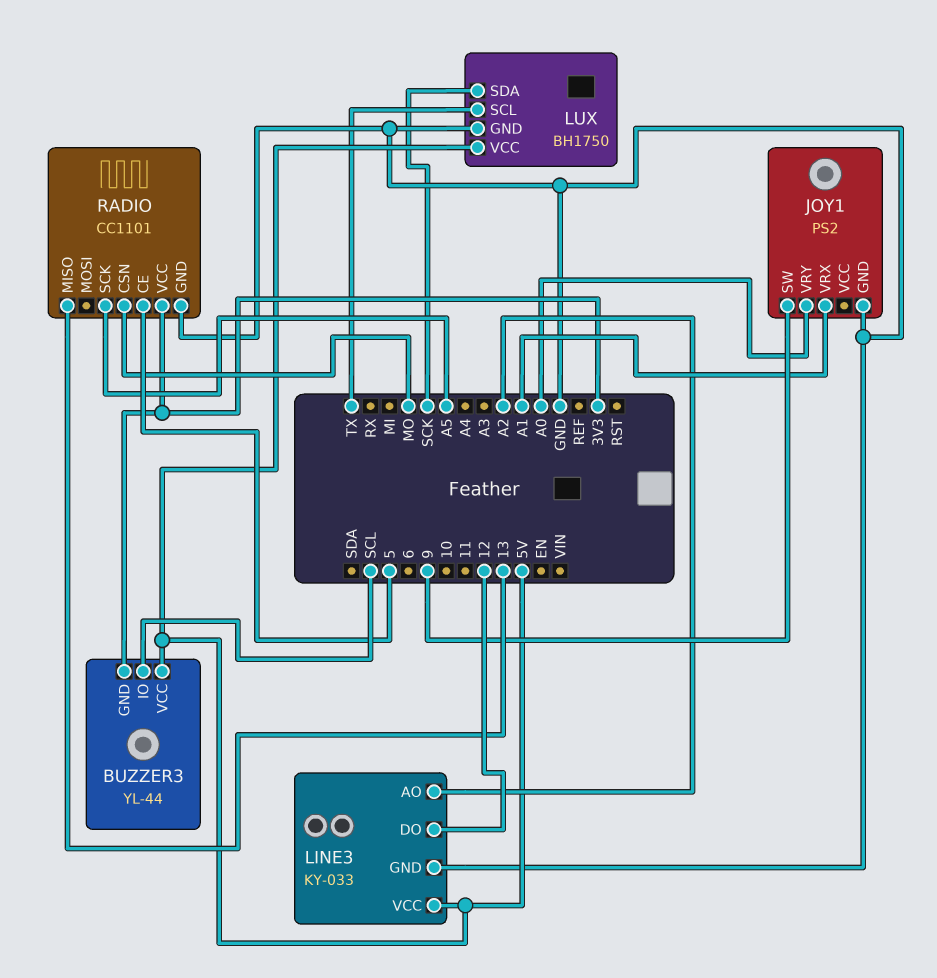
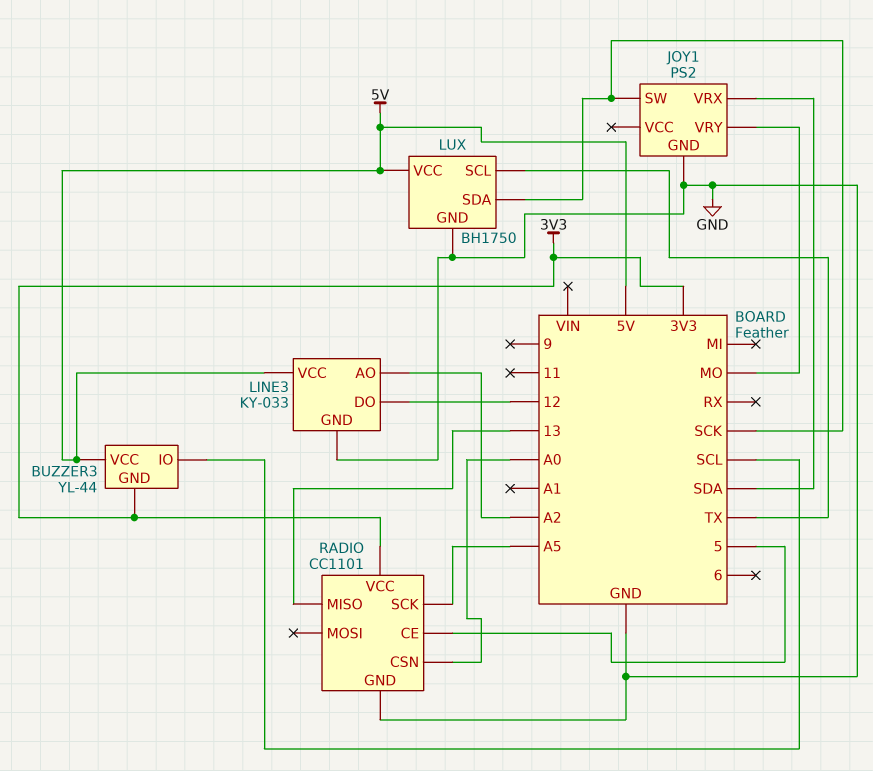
JOY1 pin SW: 9 -> SCK
JOY1 pin VRX: A1 -> SDA
JOY1 pin VRY: A0 -> MO
RADIO pin CSN: MO -> A0

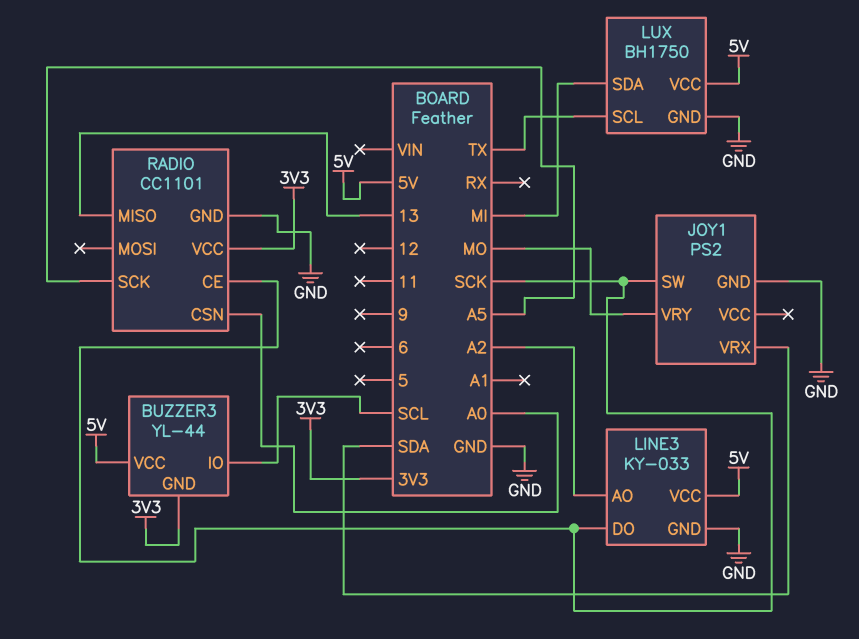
LINE3 pin DO: 12 -> SCK
LUX pin SDA: SCK -> MI
RADIO pin CE: 5 -> SCK

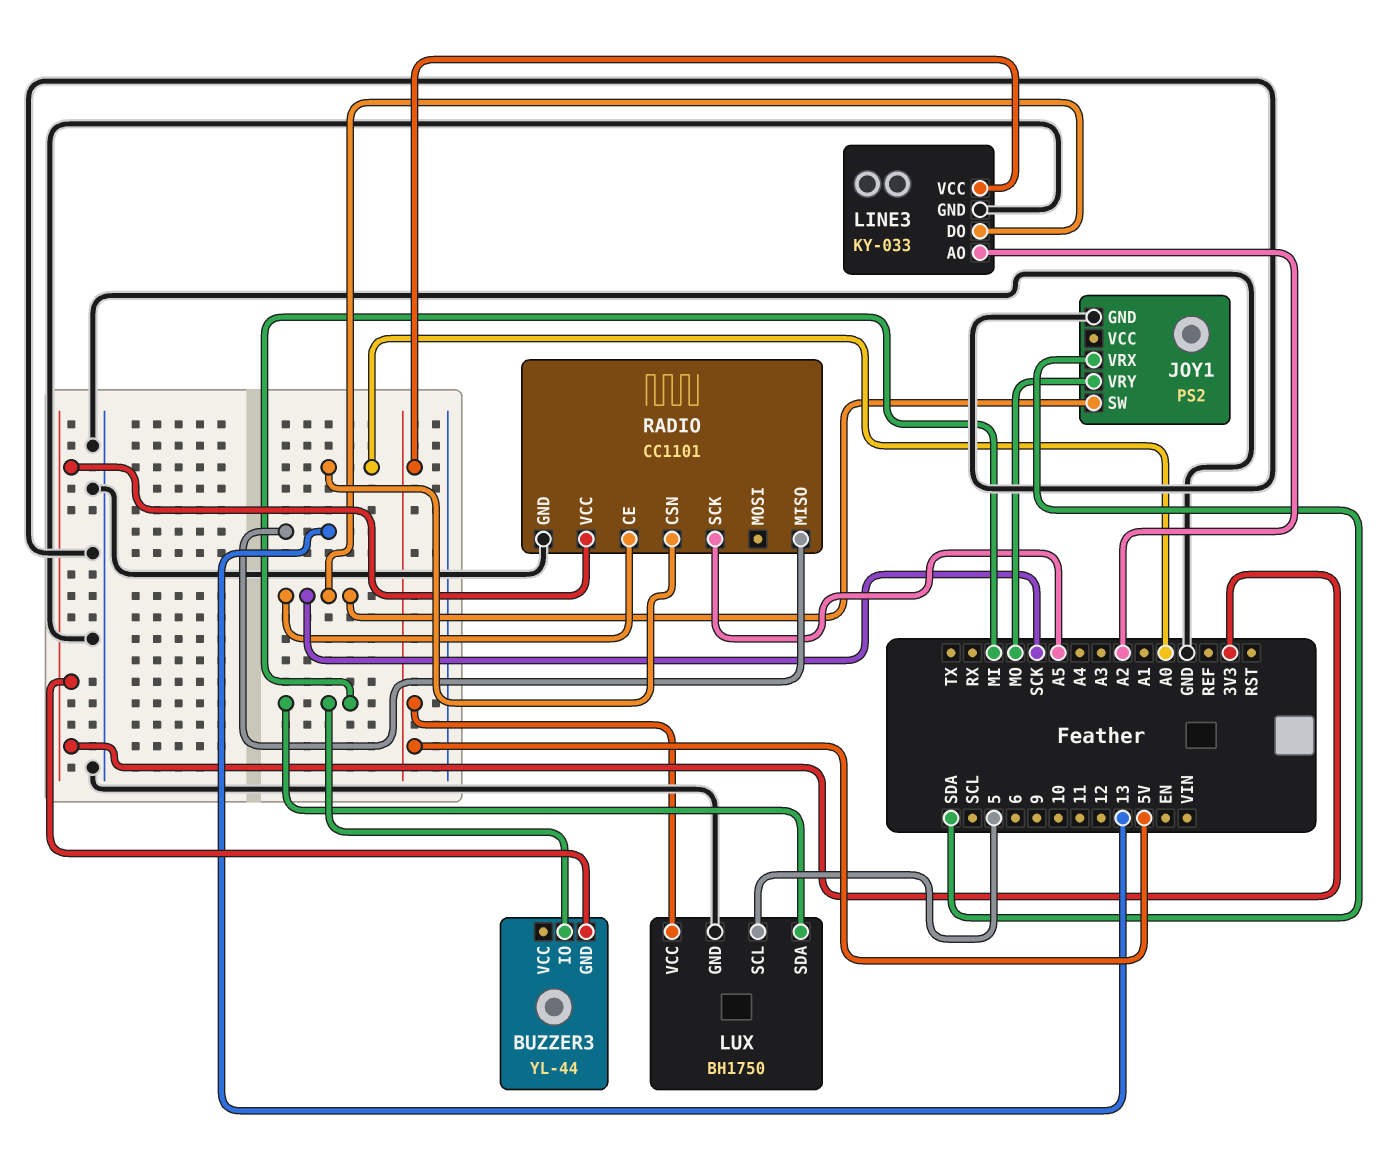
BUZZER3 pin IO: SCL -> MI
BUZZER3 pin VCC: 5V -> none
LUX pin SCL: TX -> 5

